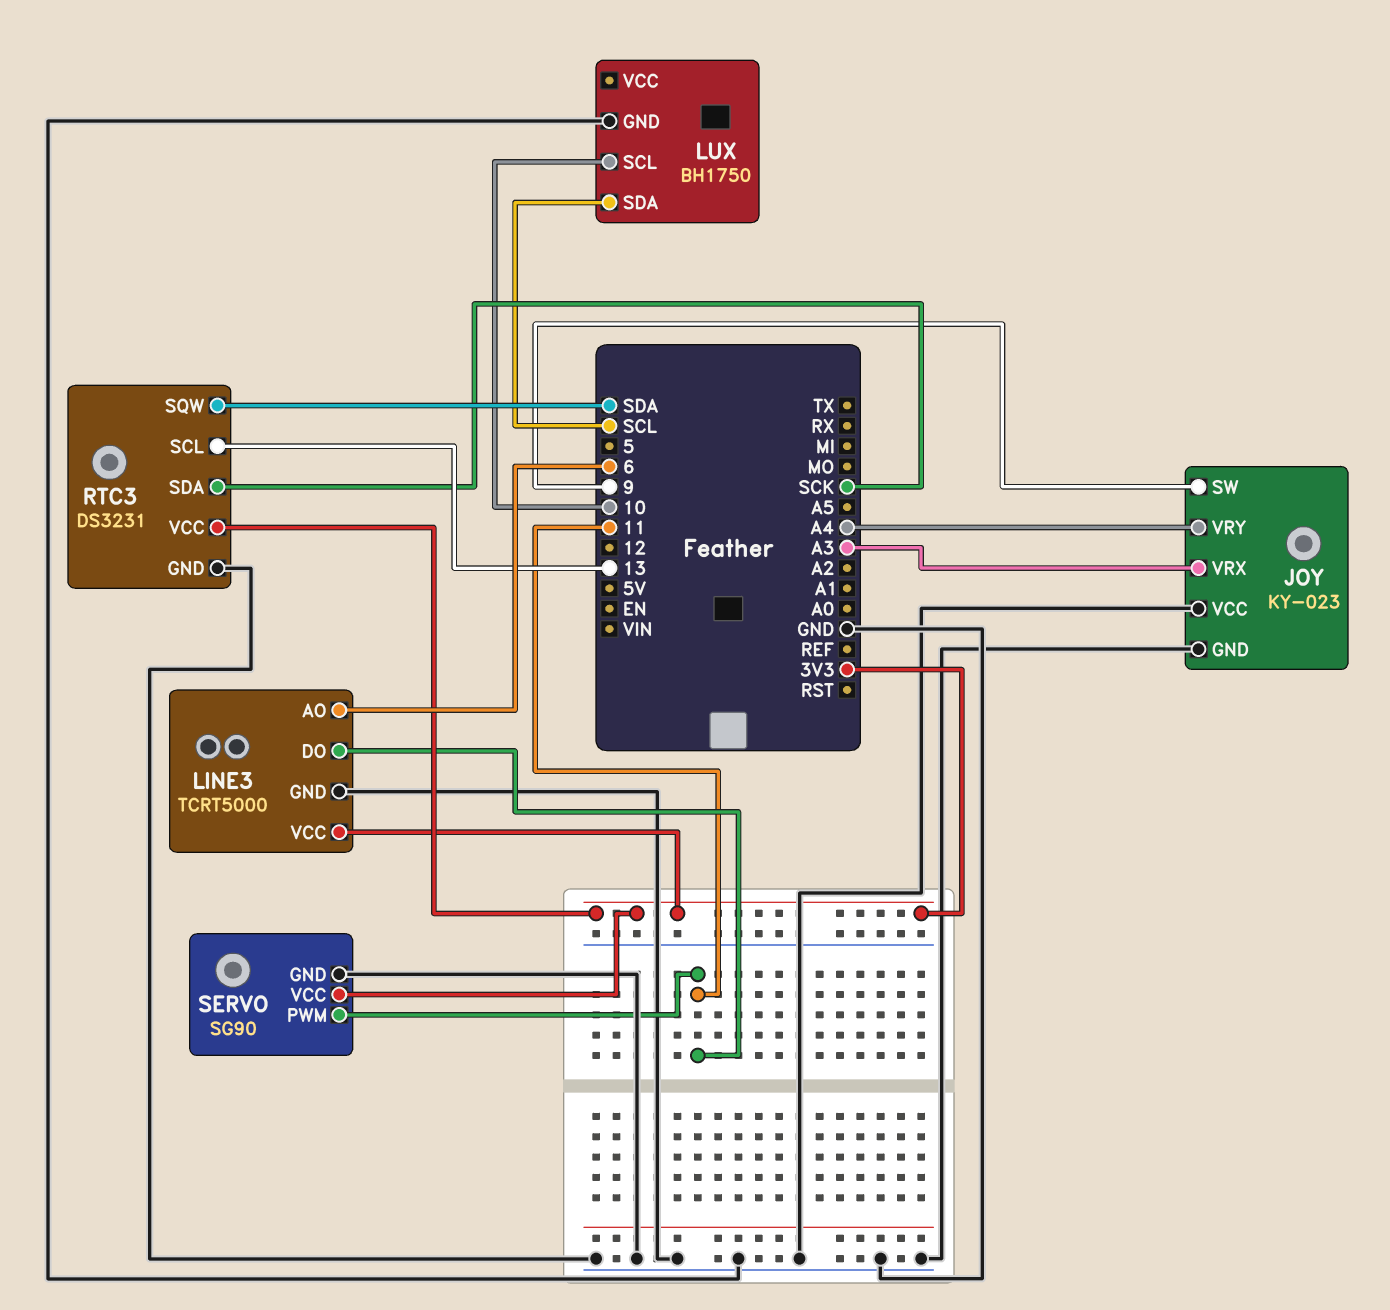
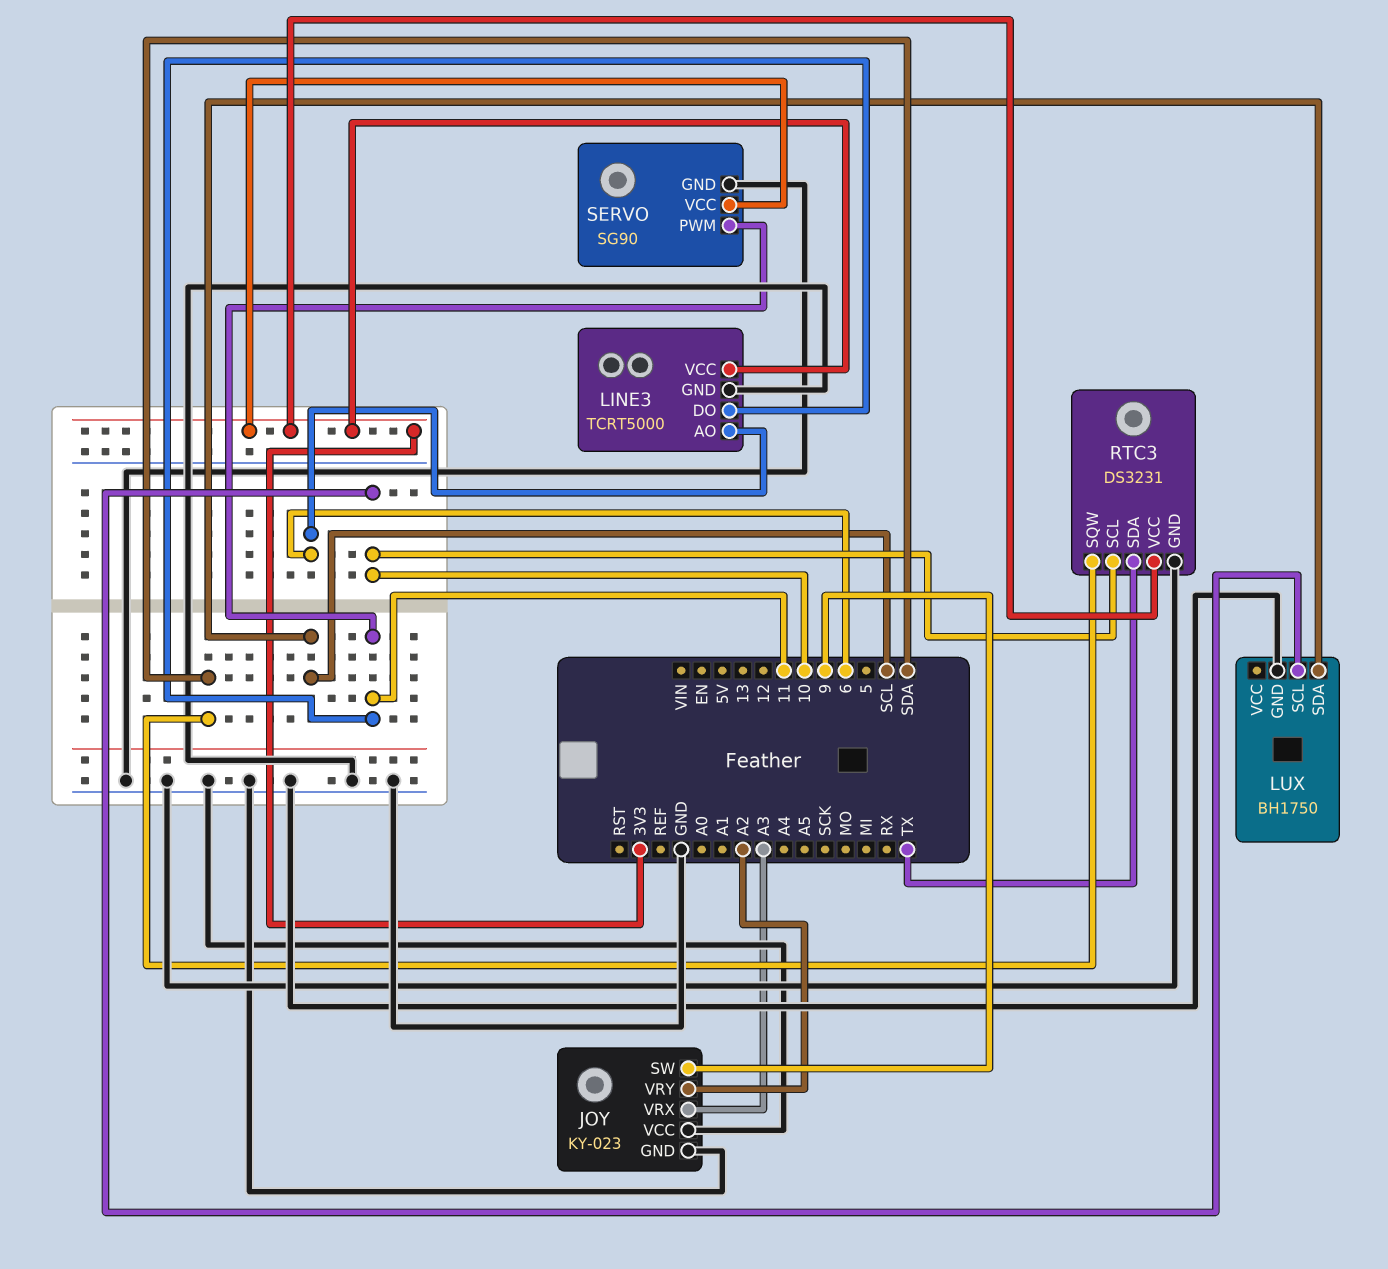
JOY pin VRY: A4 -> A2
RTC3 pin SCL: 13 -> 10
RTC3 pin SDA: SCK -> TX

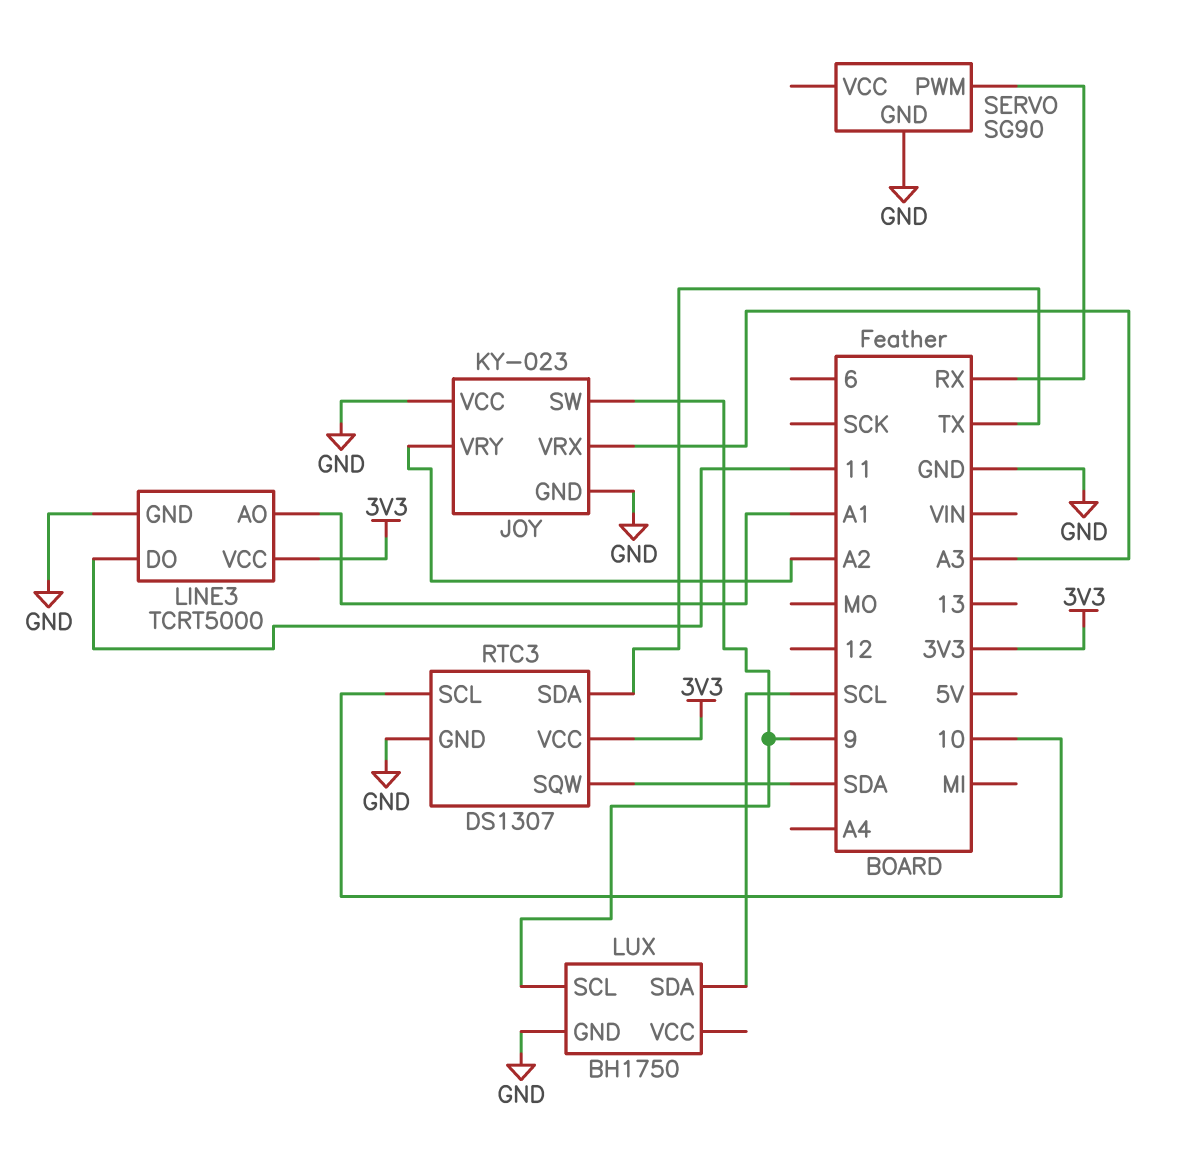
LINE3 pin AO: 6 -> A1
LUX pin SCL: 10 -> 9
RTC3: DS3231 -> DS1307
SERVO pin PWM: 11 -> RX
SERVO pin VCC: 3V3 -> none

